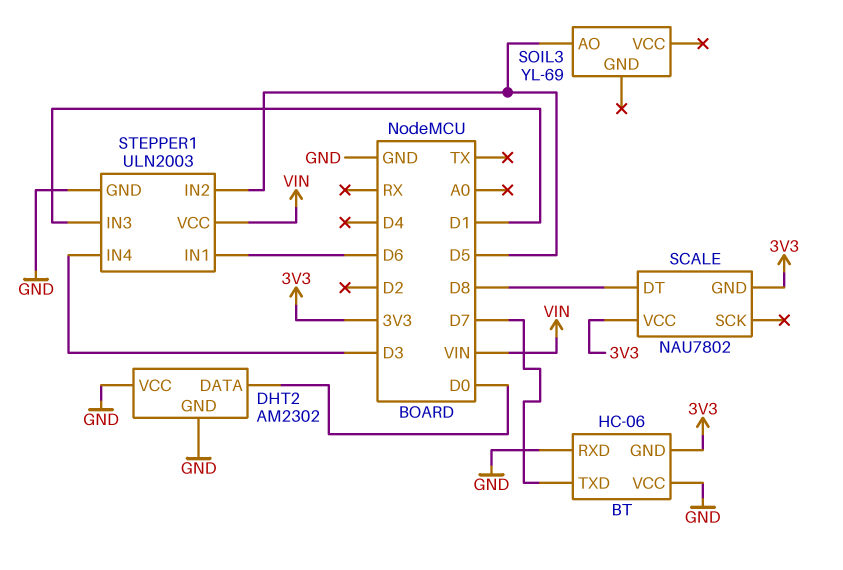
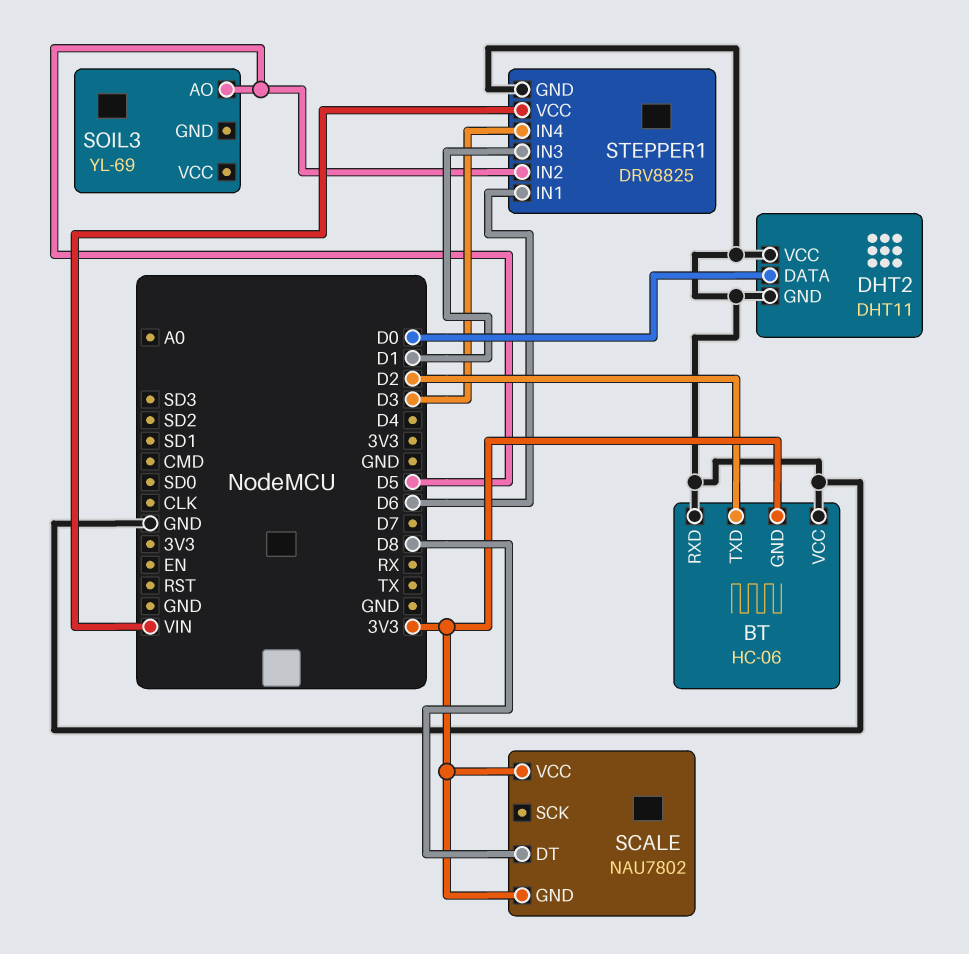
BT pin TXD: D7 -> D2
DHT2: AM2302 -> DHT11
STEPPER1: ULN2003 -> DRV8825

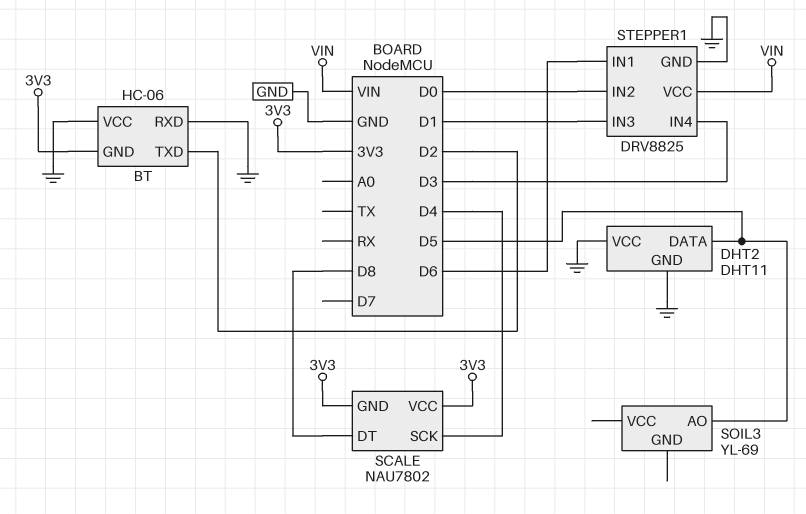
DHT2 pin DATA: D0 -> D5
SCALE pin SCK: none -> D4
STEPPER1 pin IN2: D5 -> D0

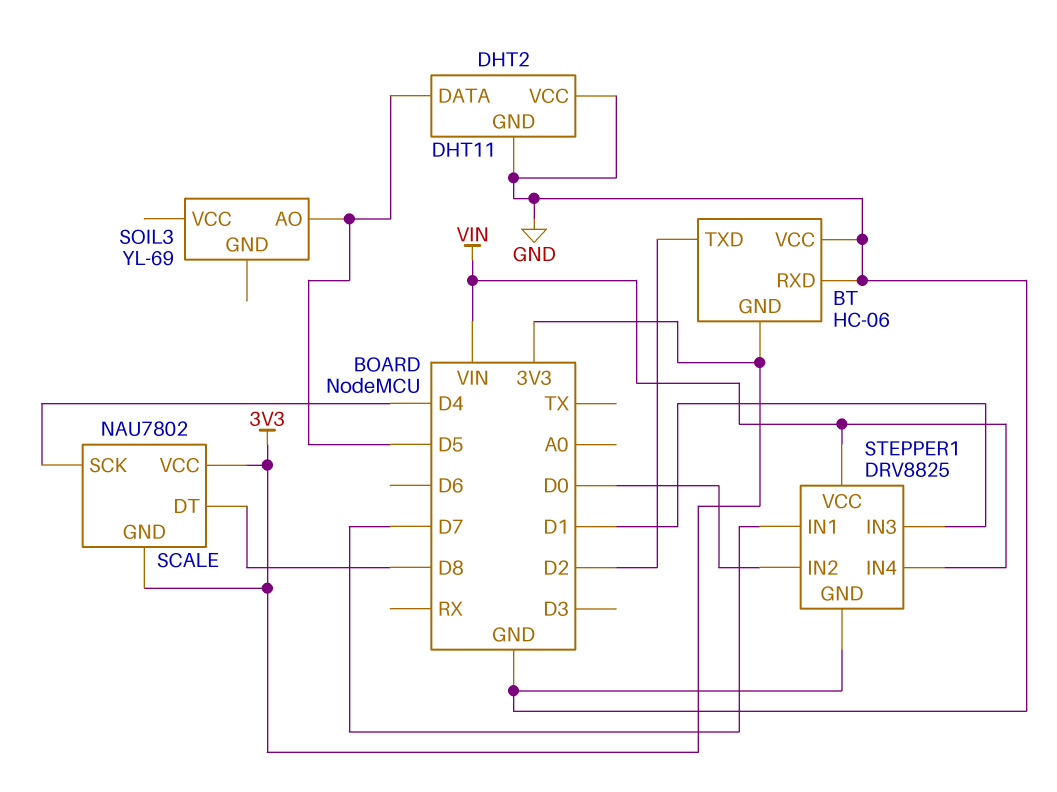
STEPPER1 pin IN1: D6 -> D7
STEPPER1 pin IN4: D3 -> VIN

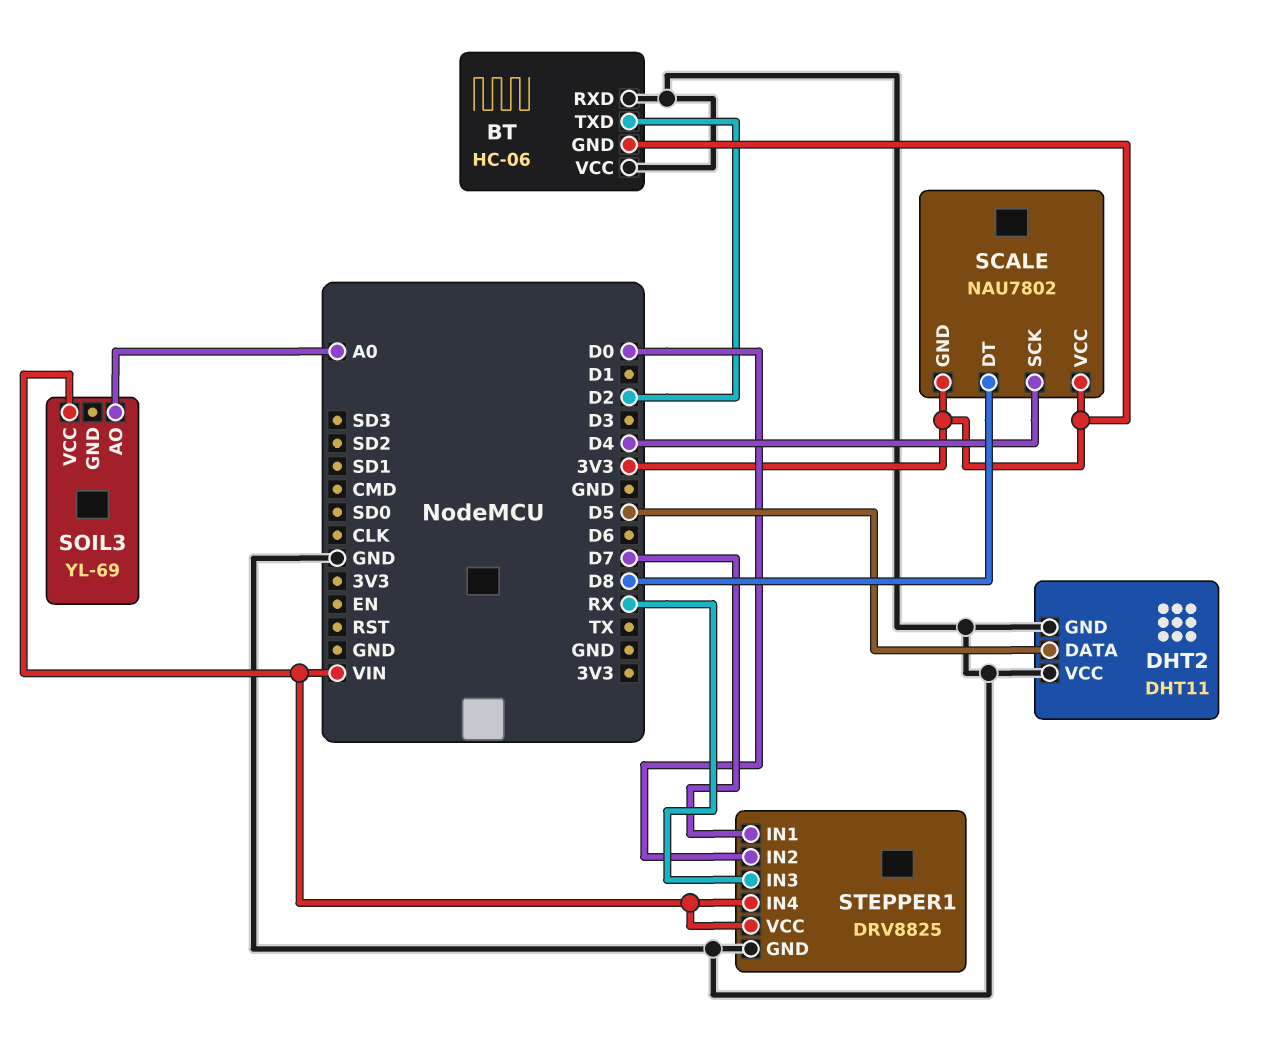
SOIL3 pin AO: D5 -> A0
SOIL3 pin VCC: none -> VIN
STEPPER1 pin IN3: D1 -> RX

